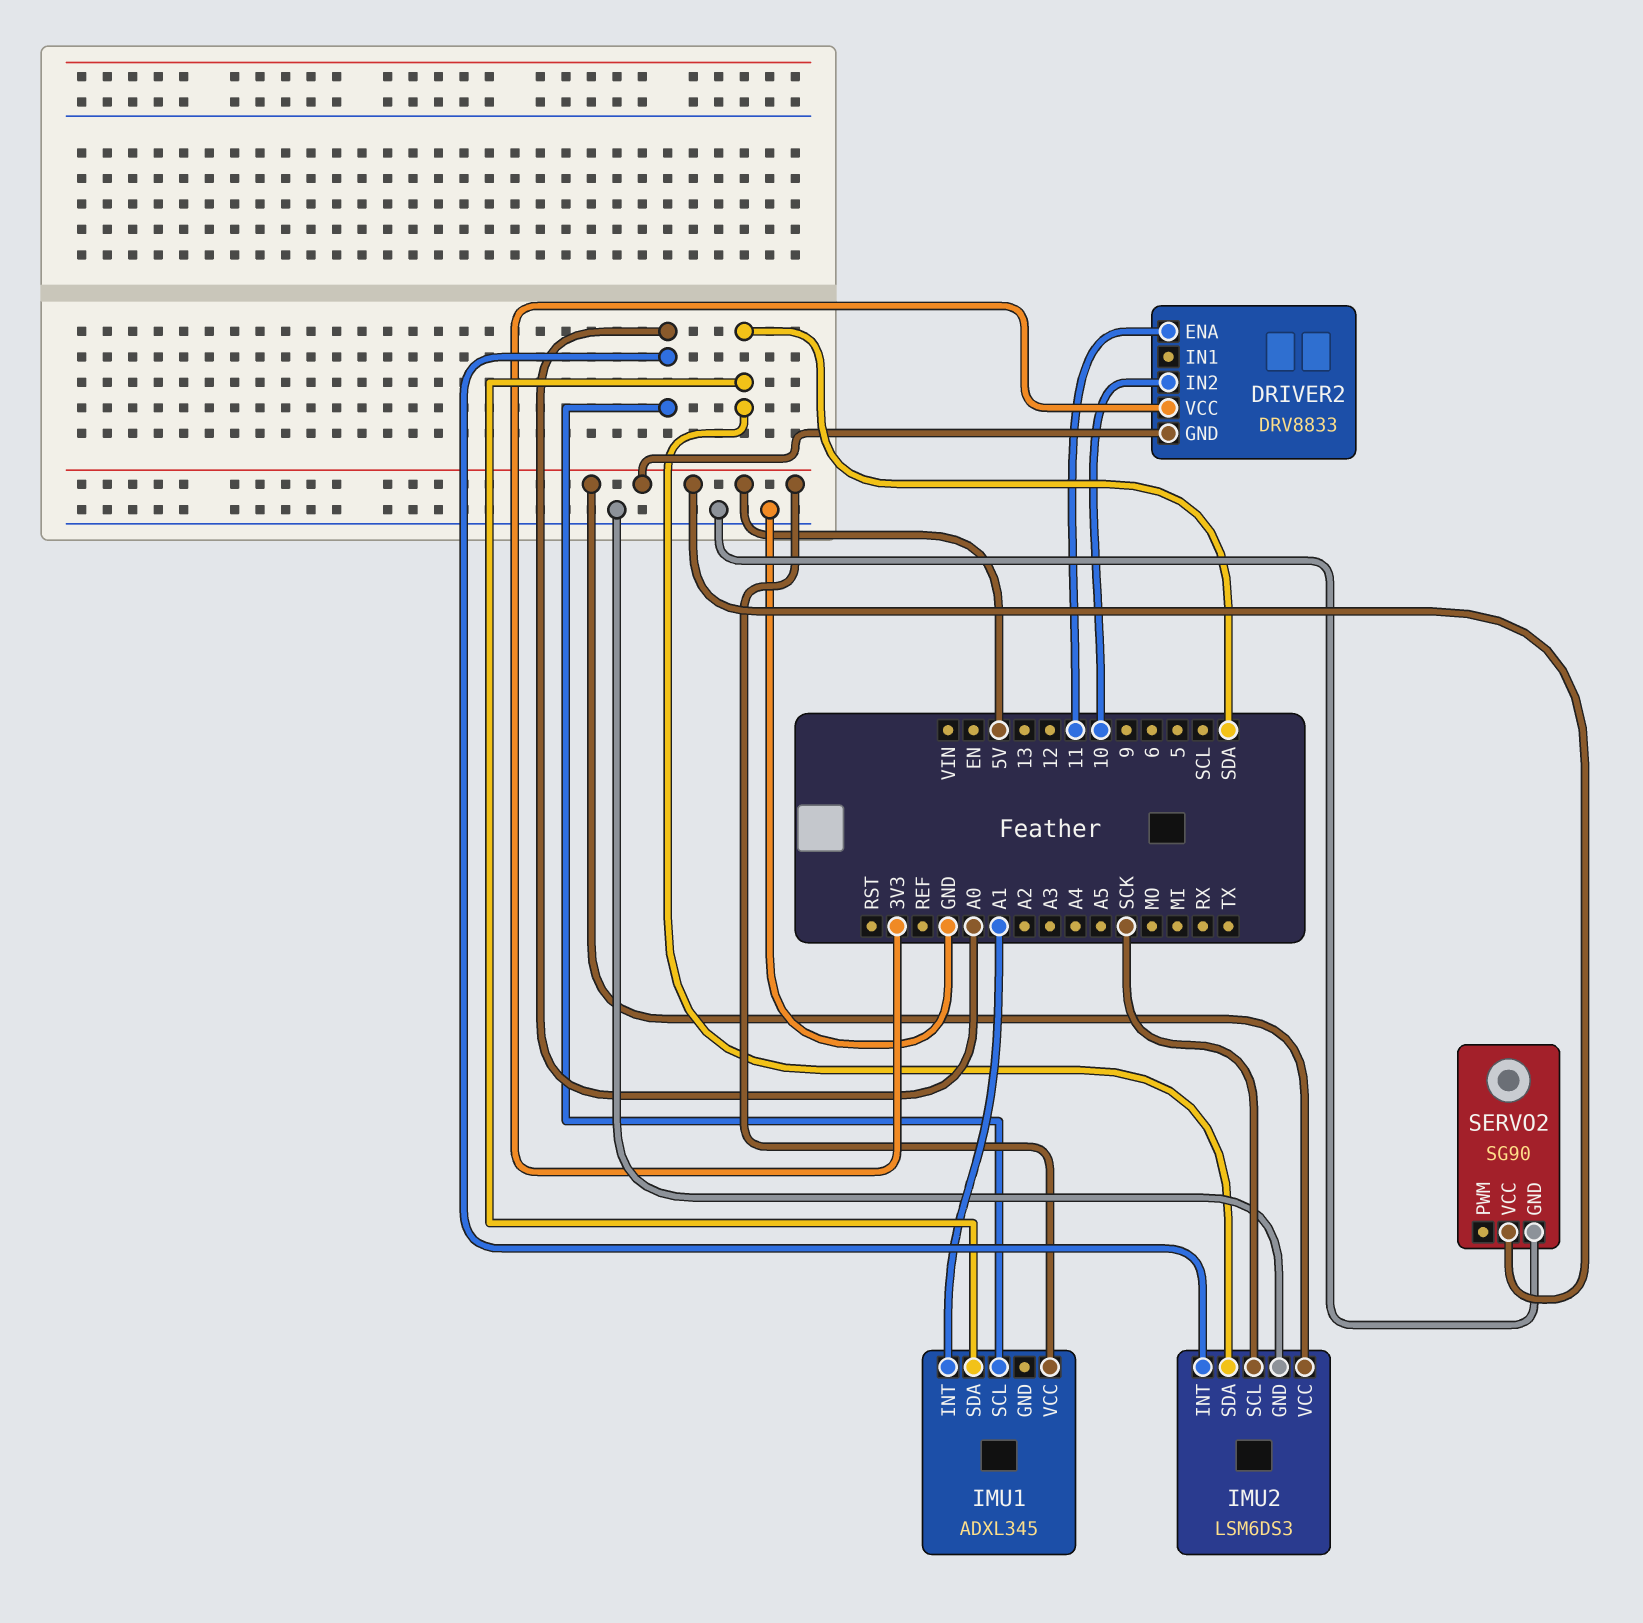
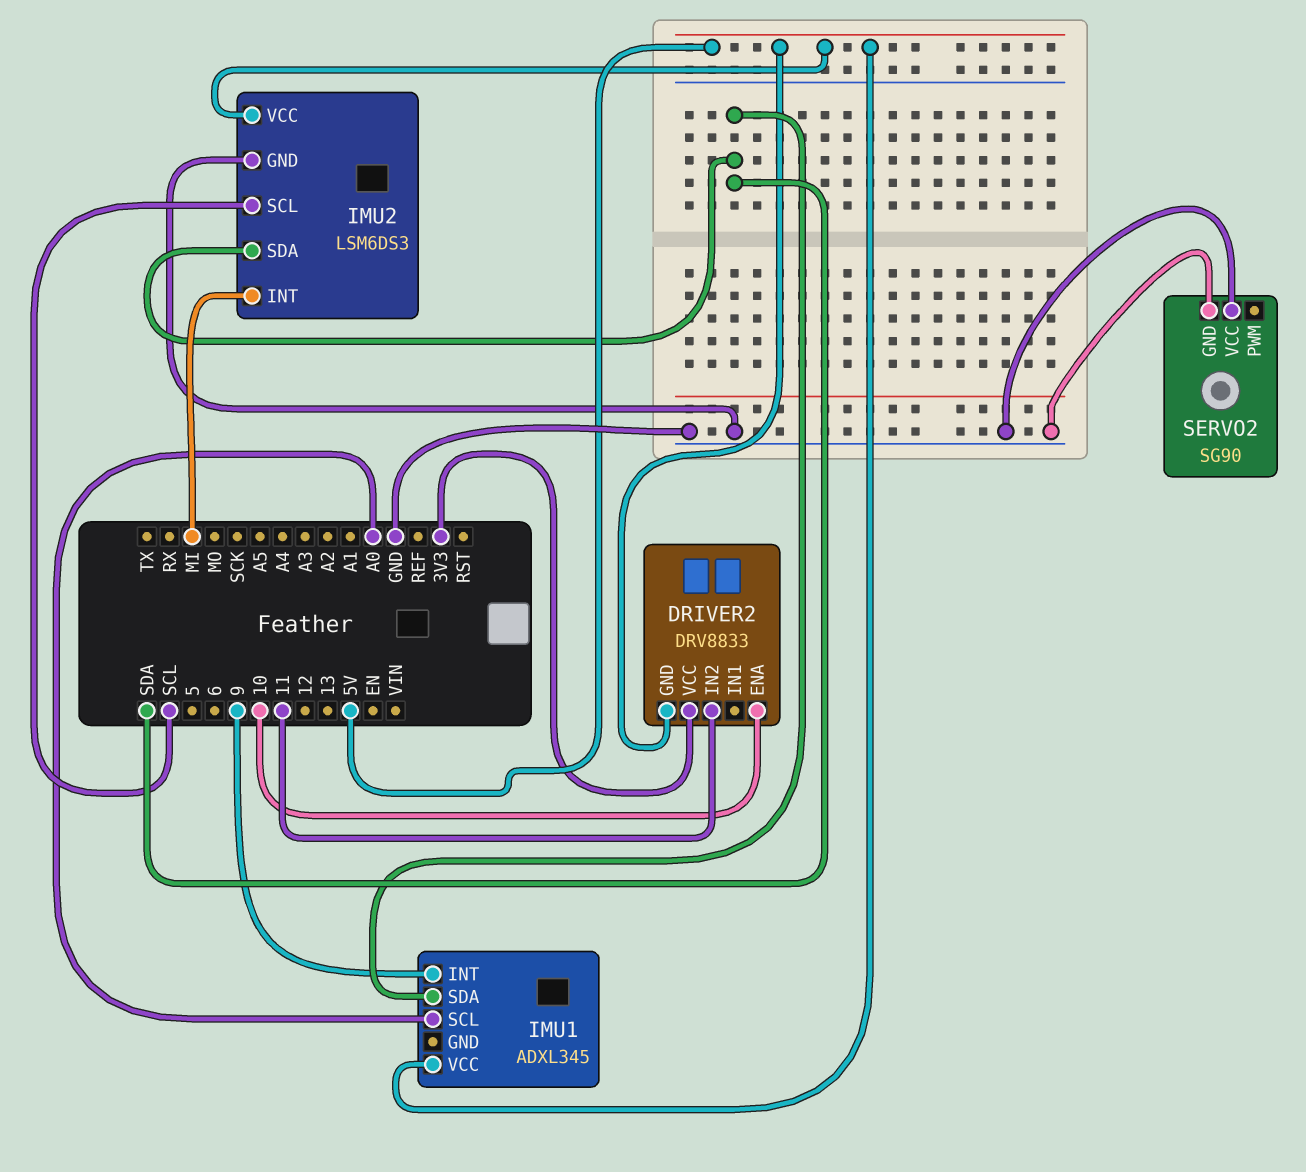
DRIVER2 pin ENA: 11 -> 10
DRIVER2 pin IN2: 10 -> 11
IMU1 pin INT: A1 -> 9
IMU2 pin INT: A0 -> MI
IMU2 pin SCL: SCK -> SCL
SERVO2 pin VCC: 5V -> GND

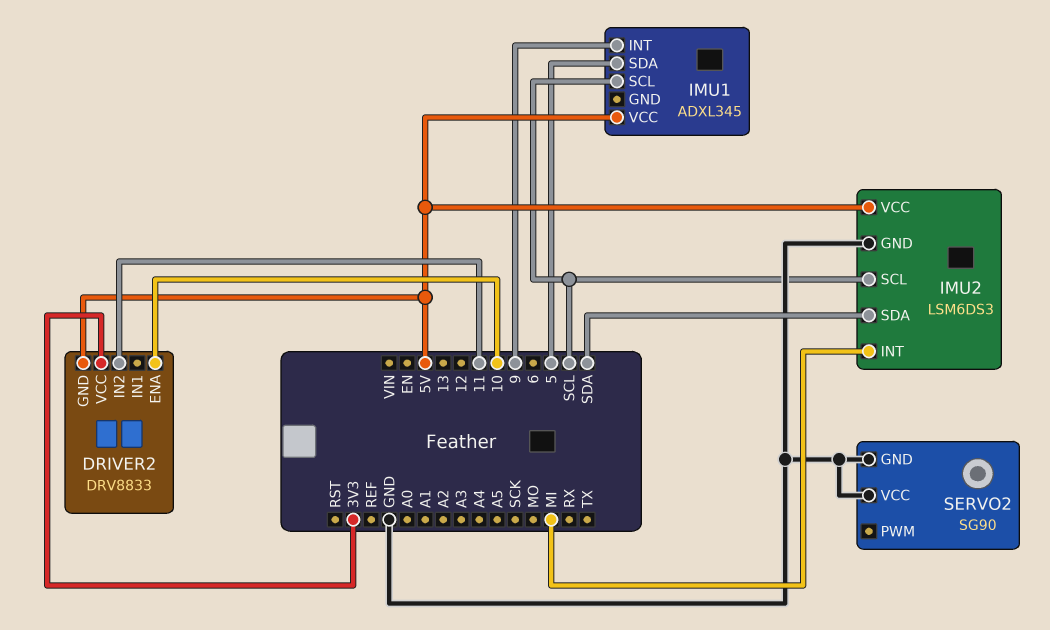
IMU1 pin SCL: A0 -> SCL
IMU1 pin SDA: SDA -> 5

